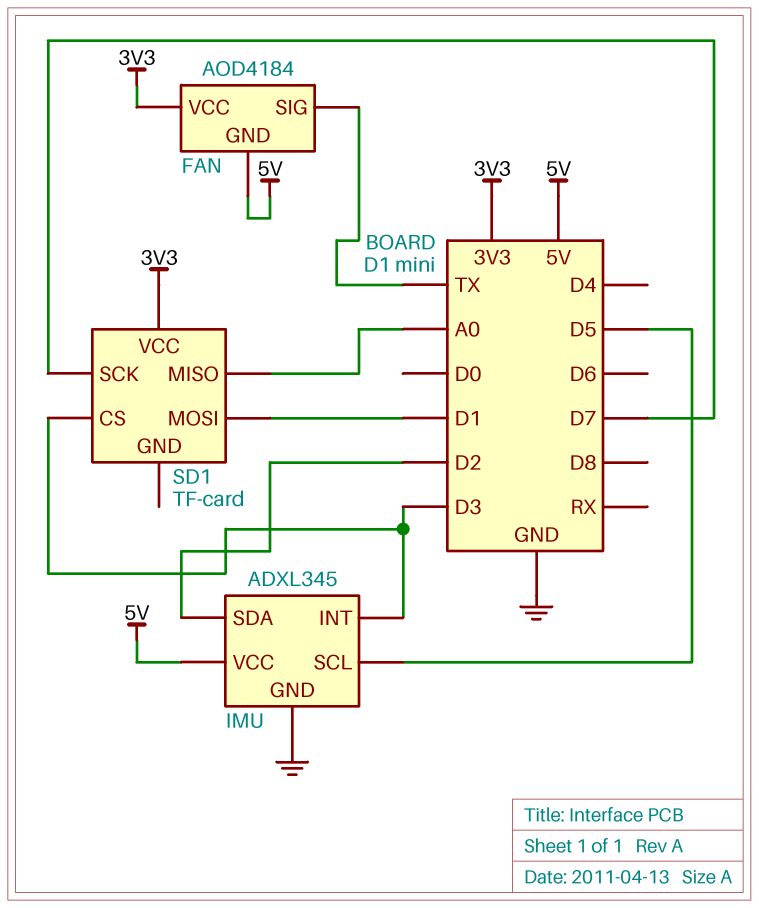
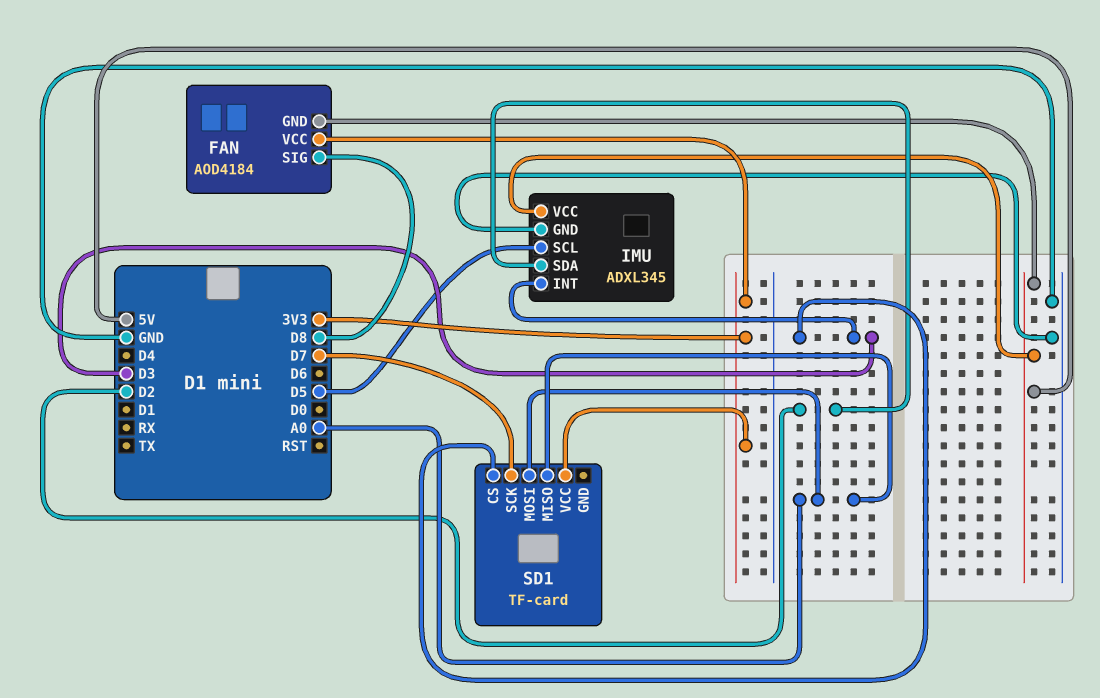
FAN pin SIG: TX -> D8
SD1 pin MOSI: D1 -> A0

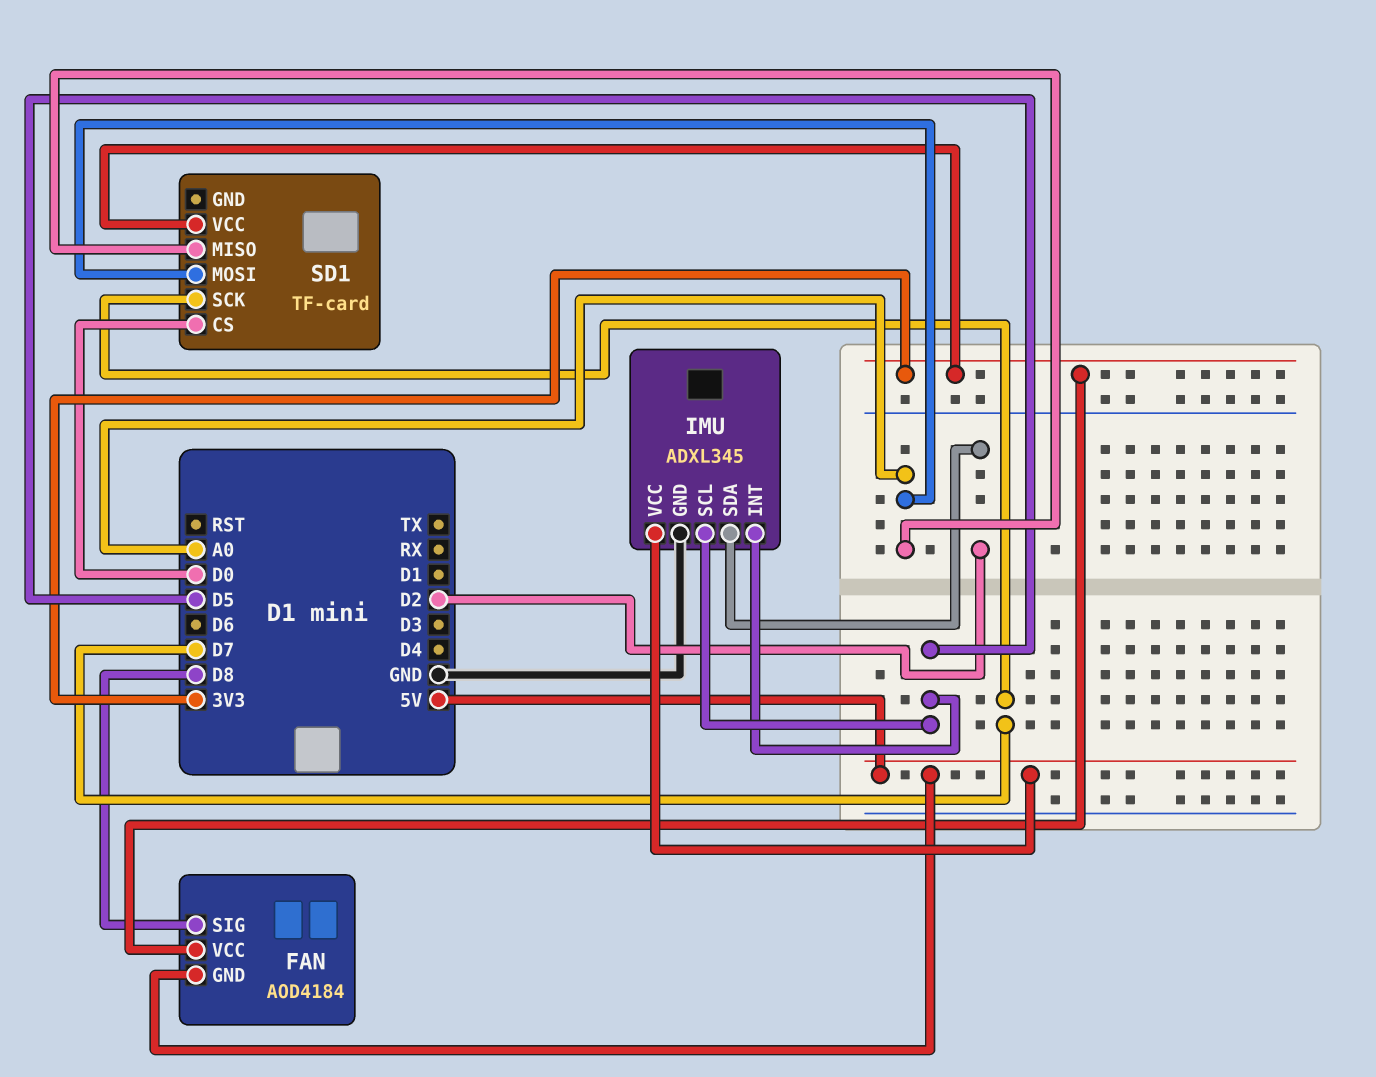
IMU pin INT: D3 -> D5
SD1 pin CS: D3 -> D0

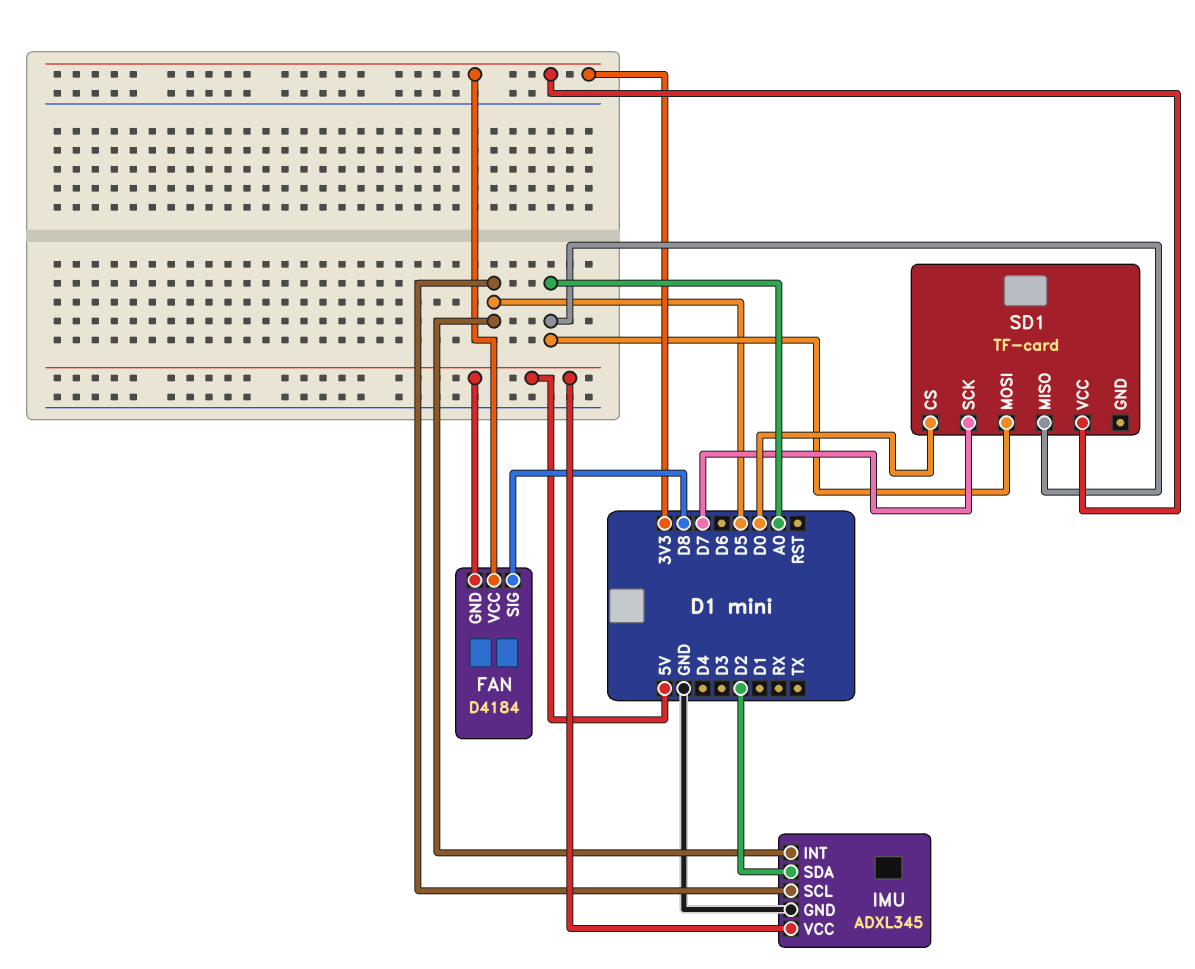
FAN: AOD4184 -> D4184

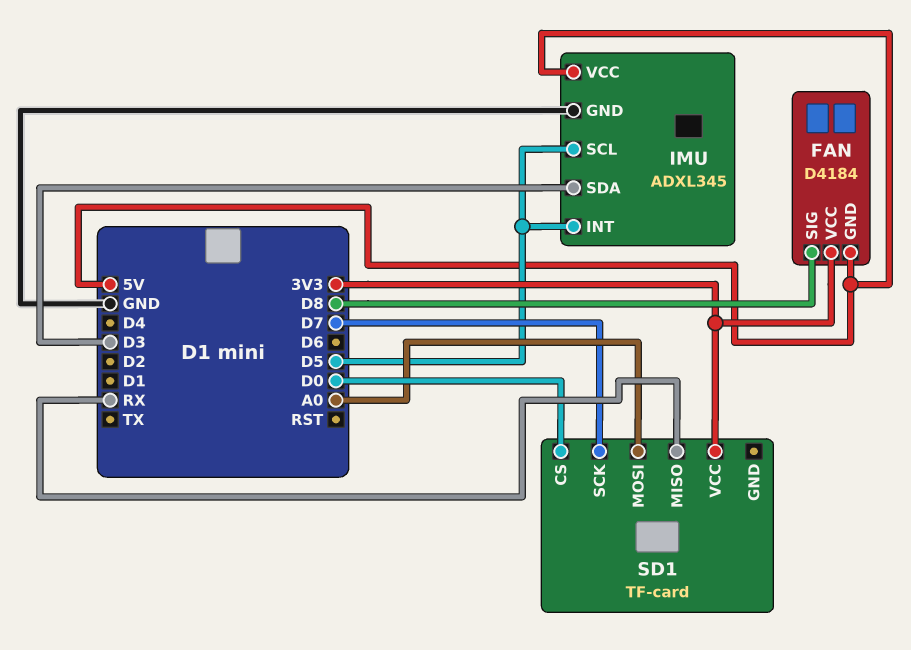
IMU pin SDA: D2 -> D3
SD1 pin MISO: A0 -> RX

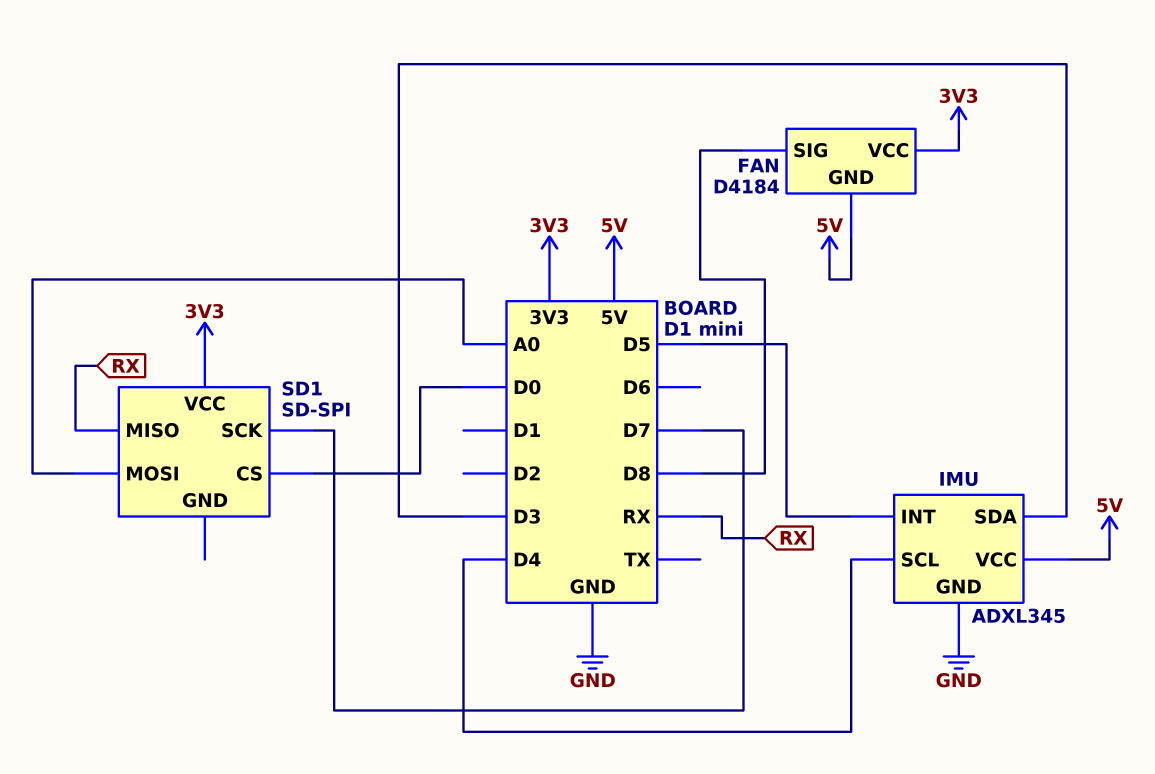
IMU pin SCL: D5 -> D4
SD1: TF-card -> SD-SPI

